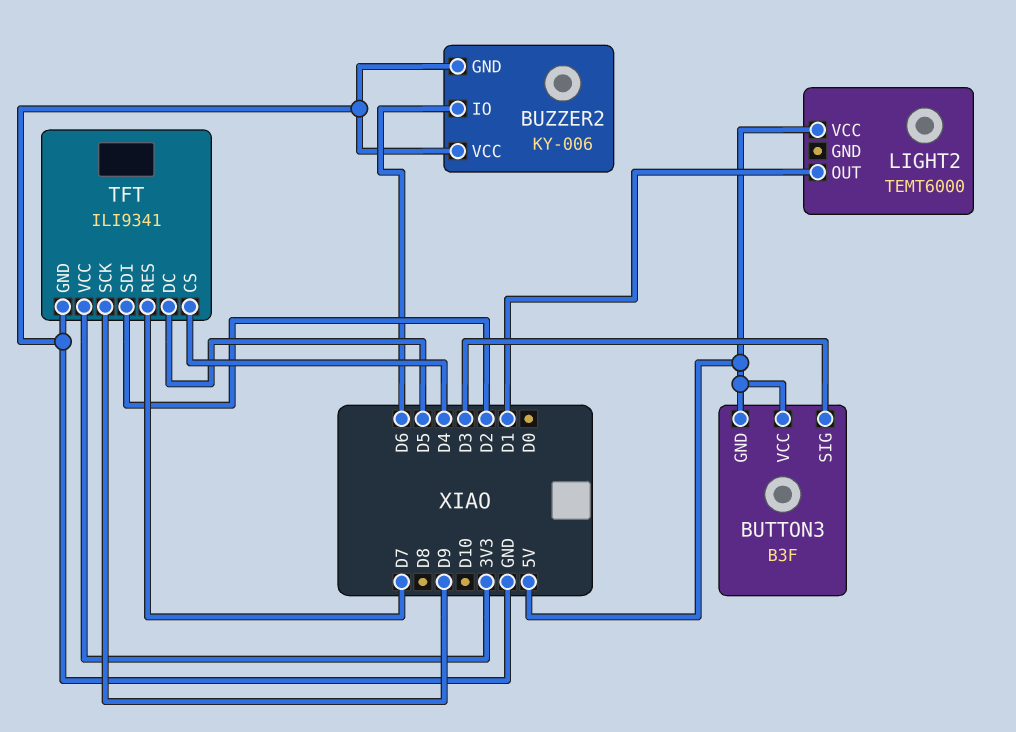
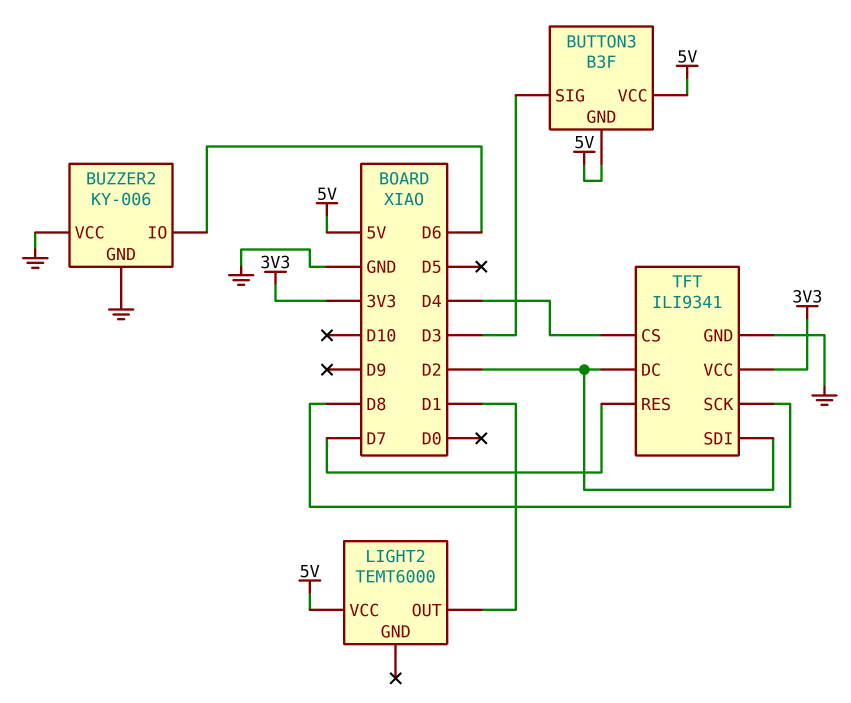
TFT pin DC: D5 -> D2
TFT pin SCK: D9 -> D8

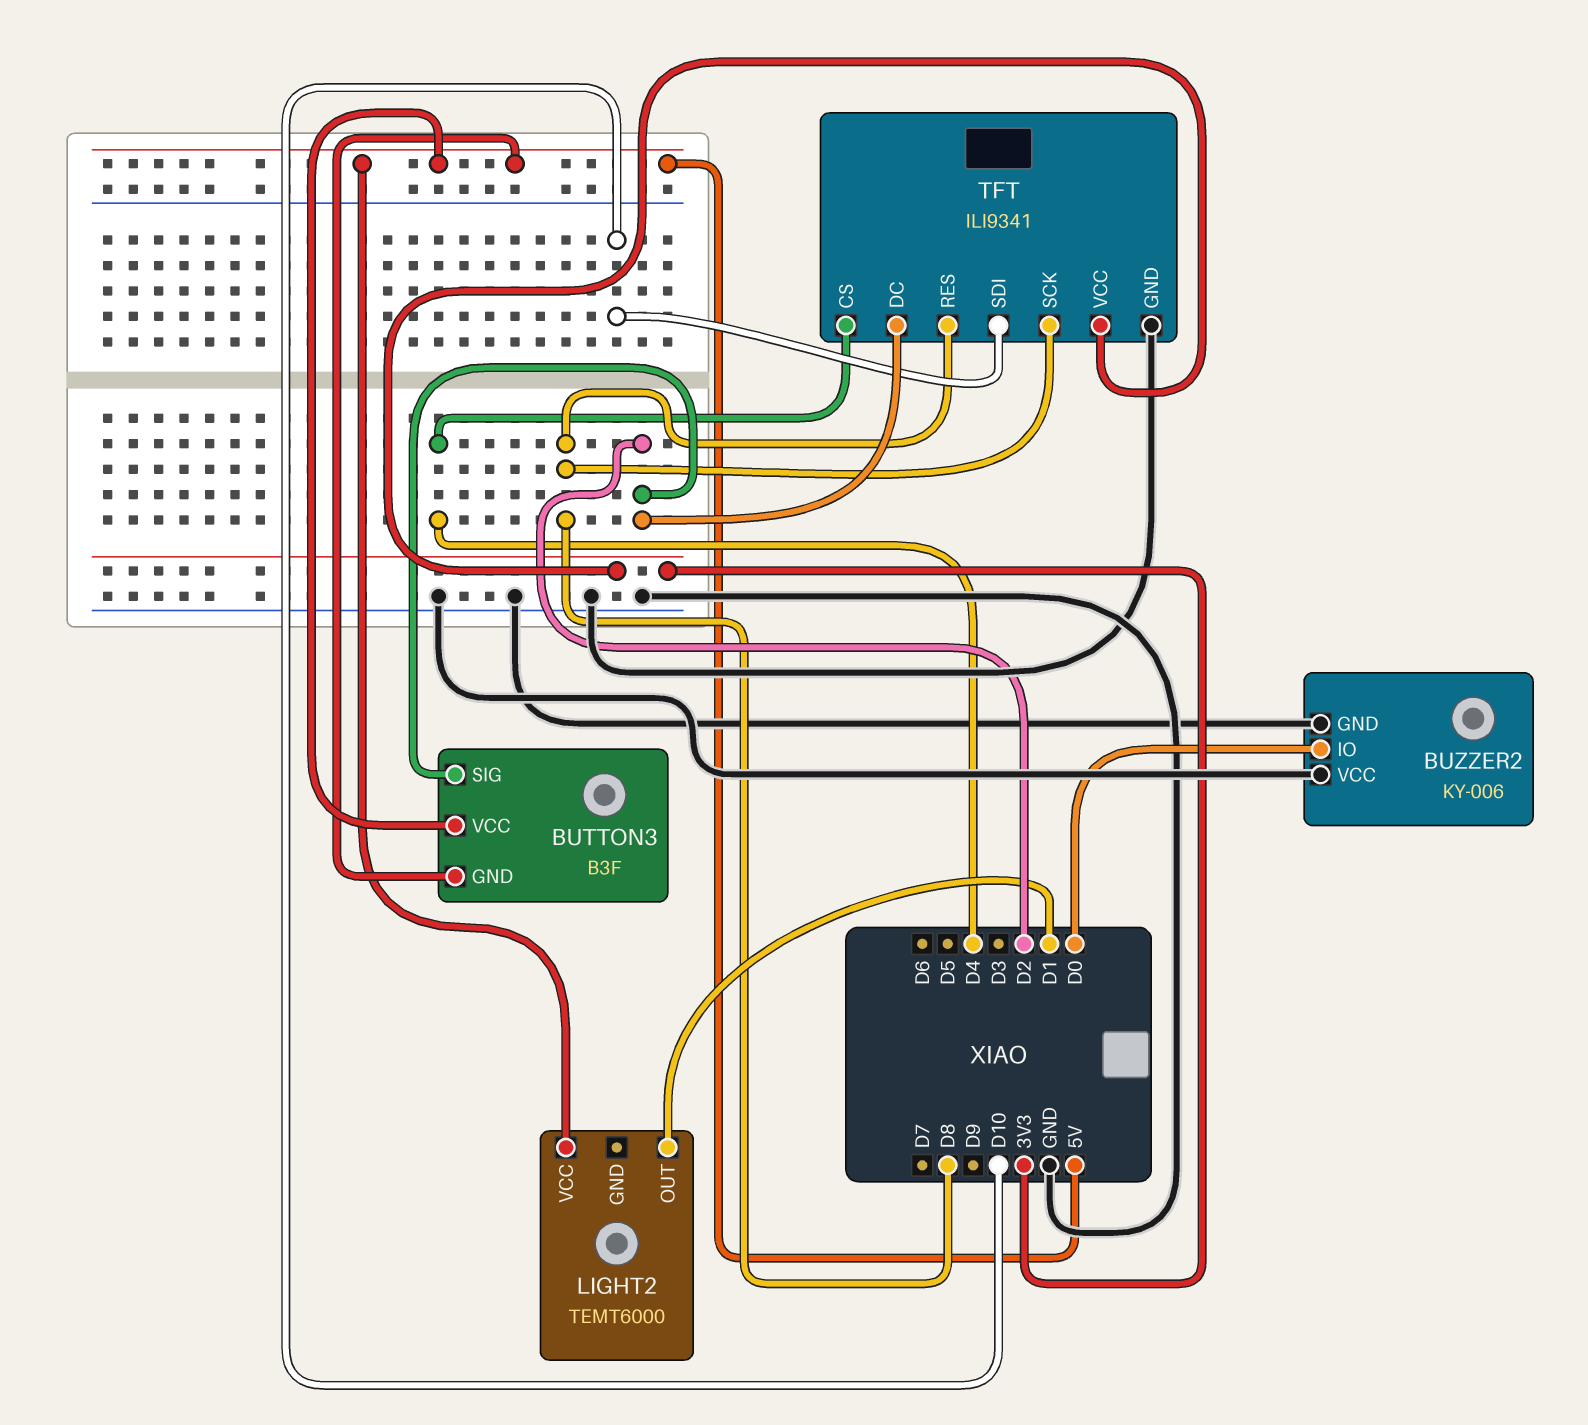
BUTTON3 pin SIG: D3 -> D2
BUZZER2 pin IO: D6 -> D0
TFT pin RES: D7 -> D8
TFT pin SDI: D2 -> D10

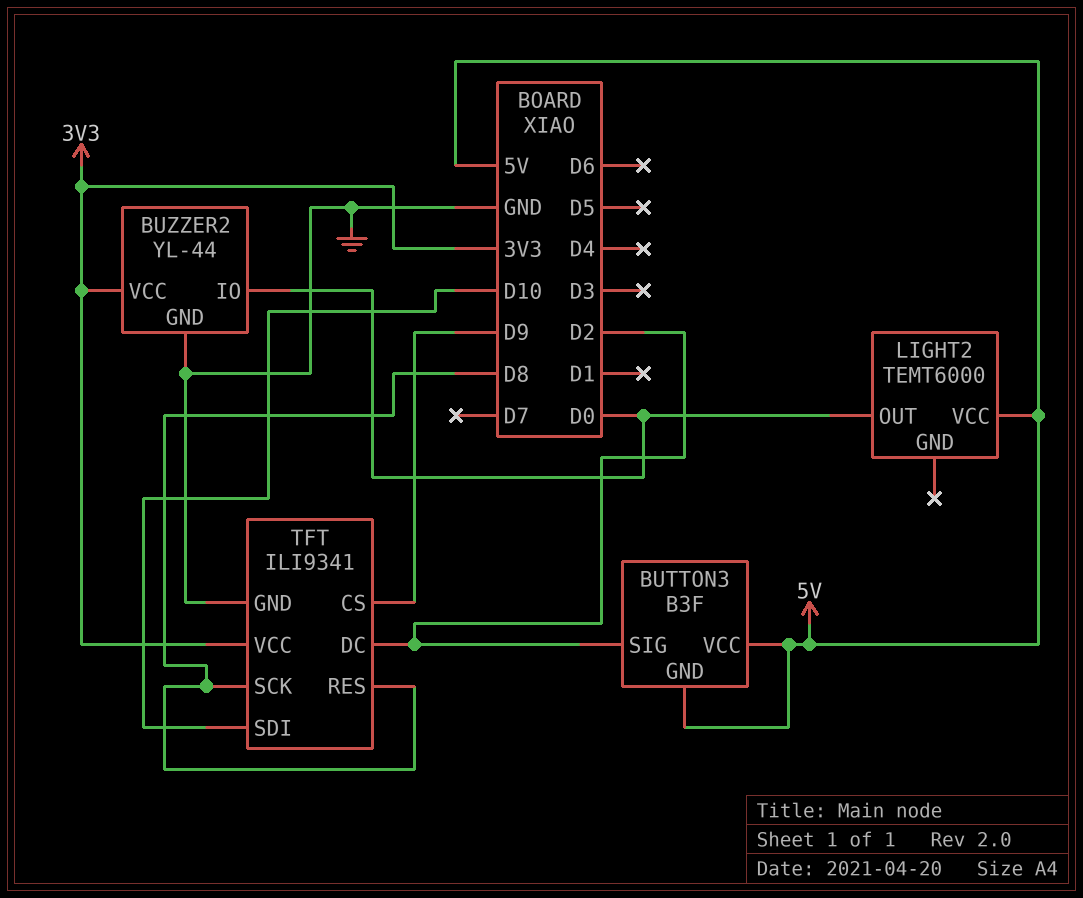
BUZZER2: KY-006 -> YL-44
BUZZER2 pin VCC: GND -> 3V3
LIGHT2 pin OUT: D1 -> D0
TFT pin CS: D4 -> D9

